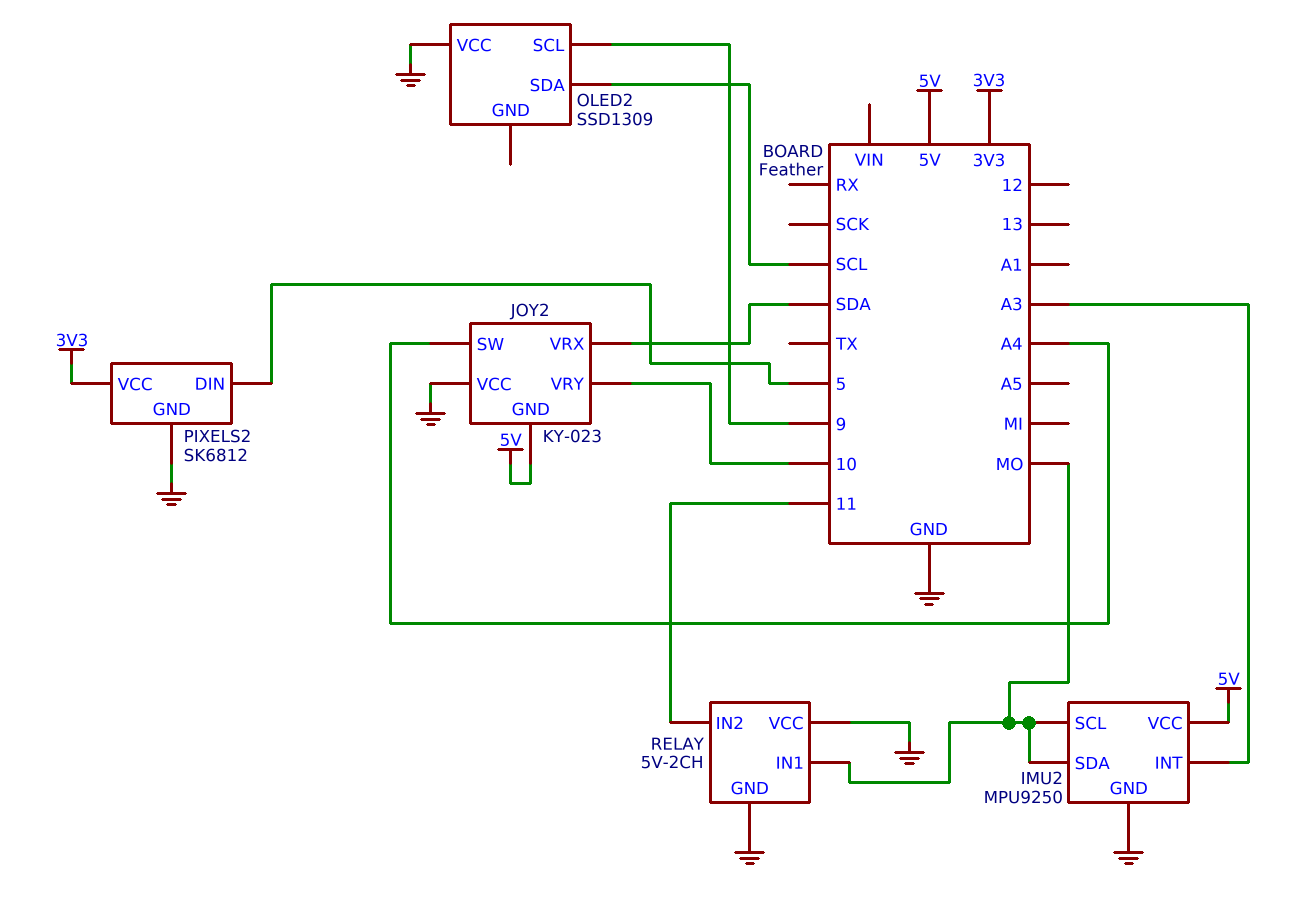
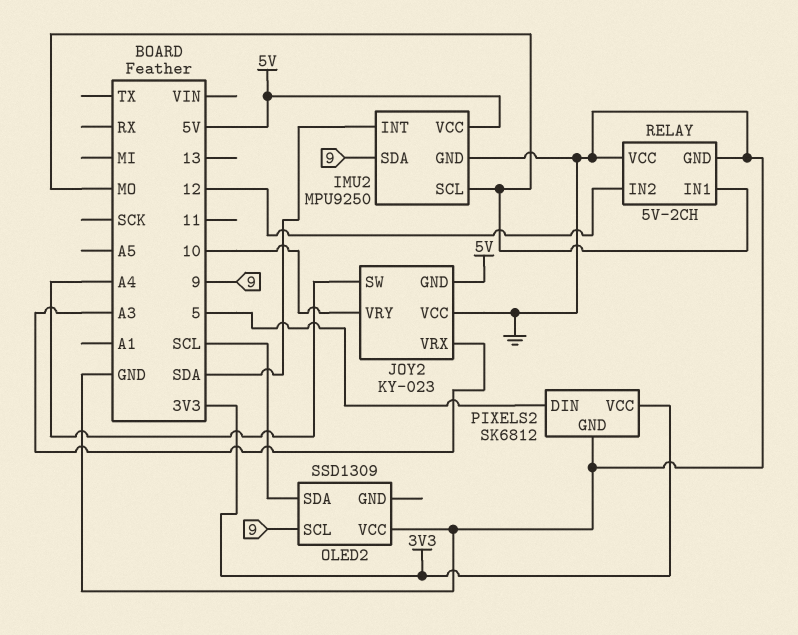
IMU2 pin INT: A3 -> SDA
IMU2 pin SDA: MO -> 9
JOY2 pin VRX: SDA -> A3
RELAY pin IN2: 11 -> 12

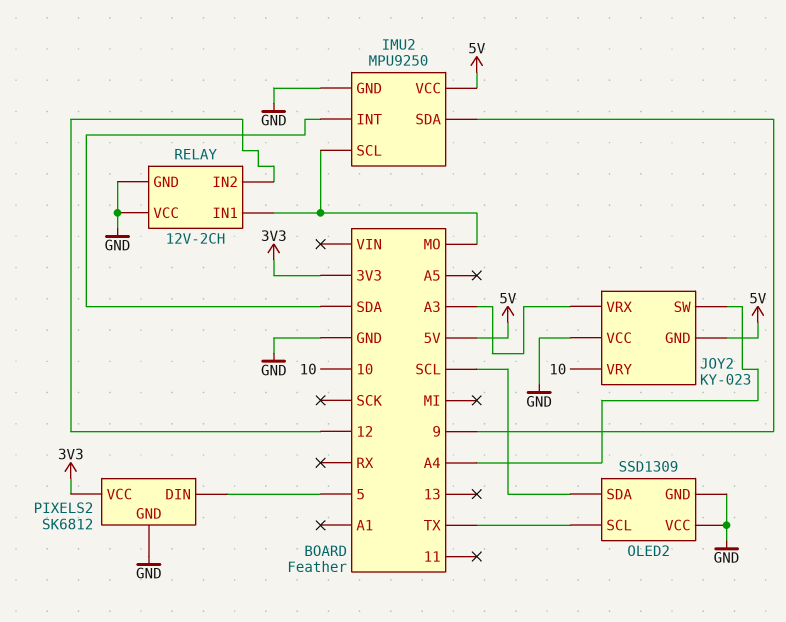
OLED2 pin GND: none -> GND
OLED2 pin SCL: 9 -> TX
RELAY: 5V-2CH -> 12V-2CH

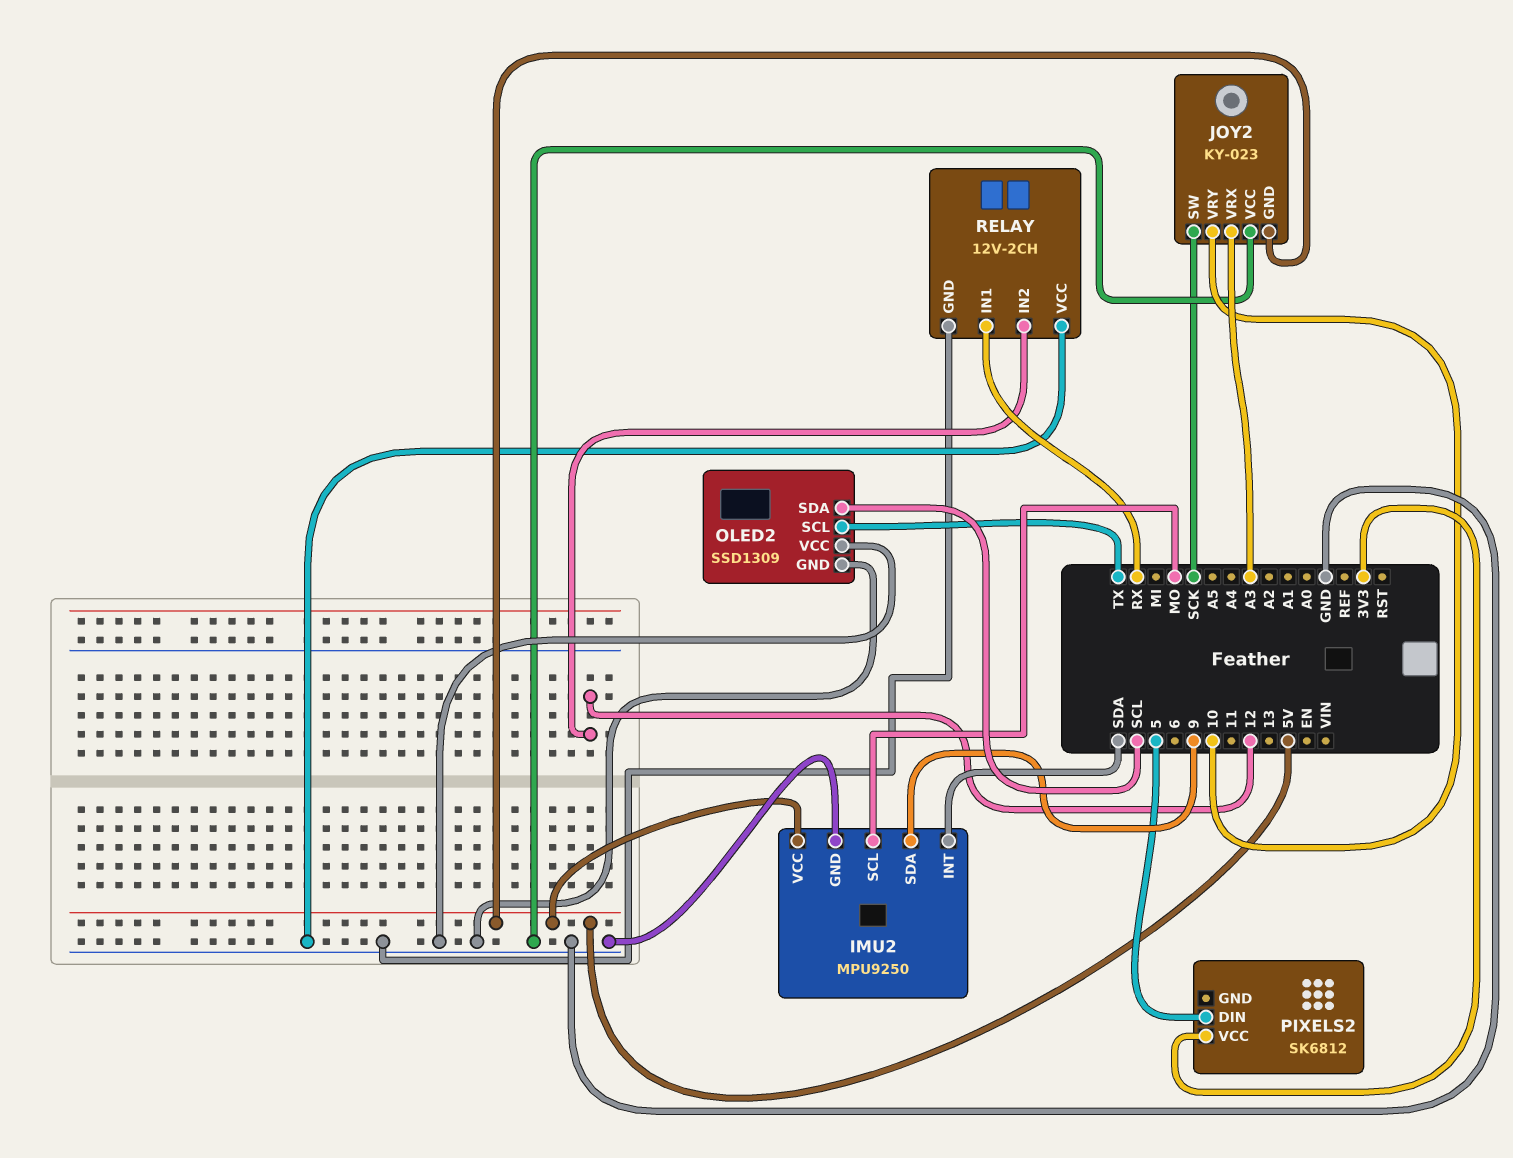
JOY2 pin SW: A4 -> SCK
PIXELS2 pin GND: GND -> none
RELAY pin IN1: MO -> RX

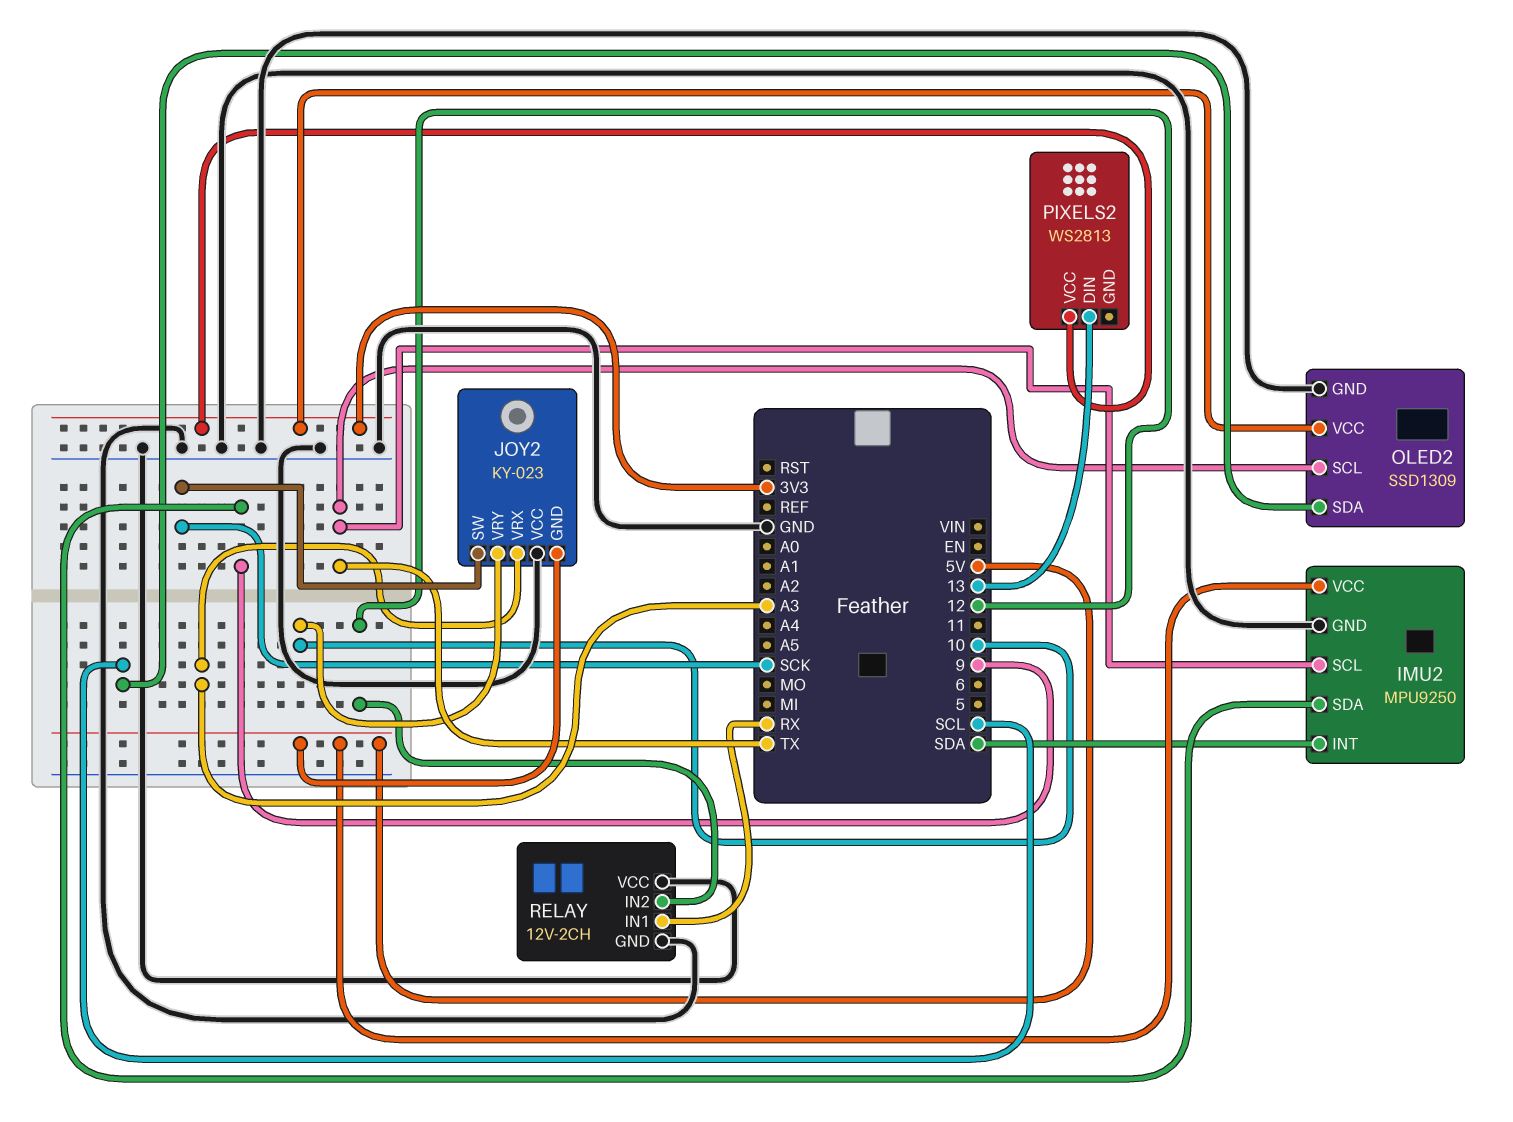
IMU2 pin SCL: MO -> TX
OLED2 pin VCC: GND -> 3V3
PIXELS2: SK6812 -> WS2813
PIXELS2 pin DIN: 5 -> 13

